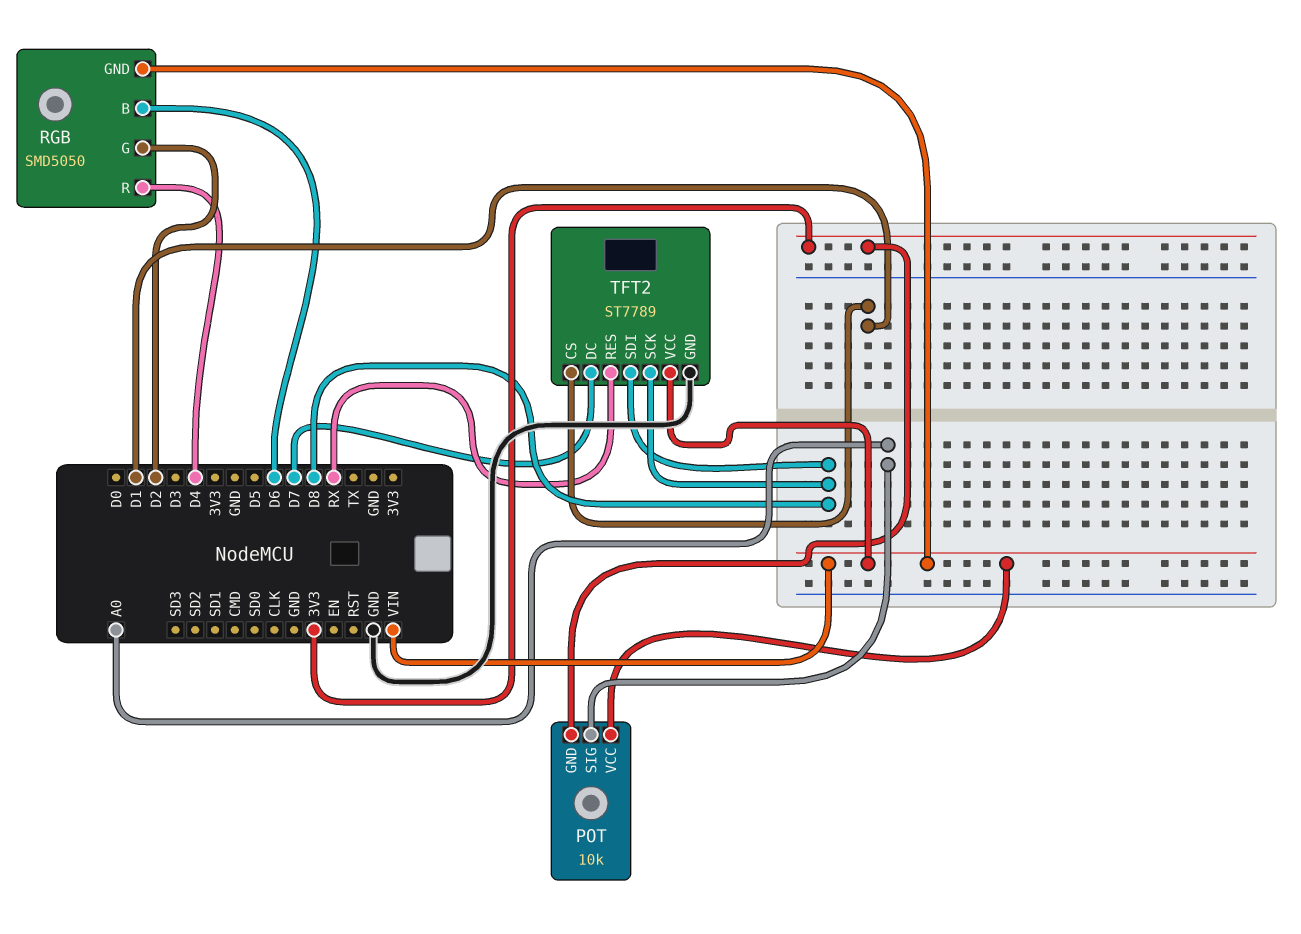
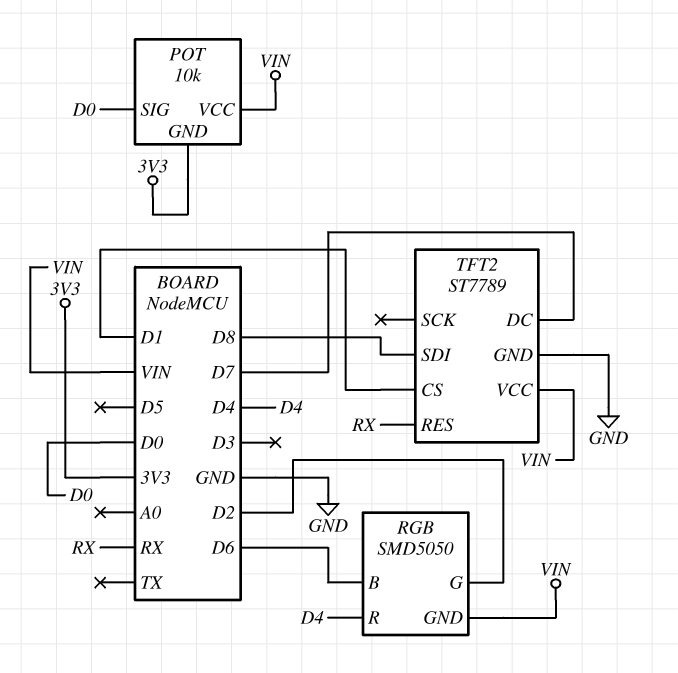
POT pin SIG: A0 -> D0
TFT2 pin SCK: D8 -> none

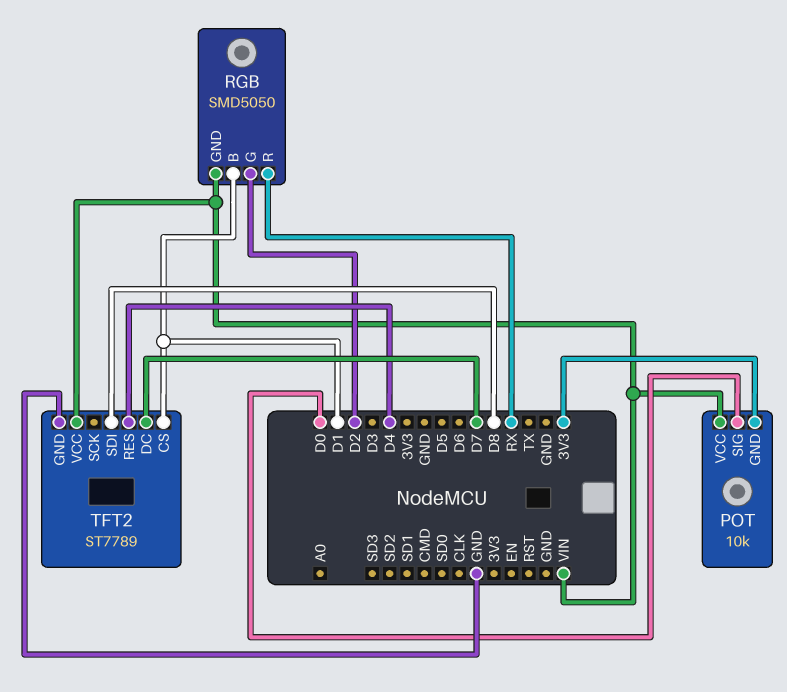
RGB pin B: D6 -> D1
RGB pin R: D4 -> RX
TFT2 pin RES: RX -> D4

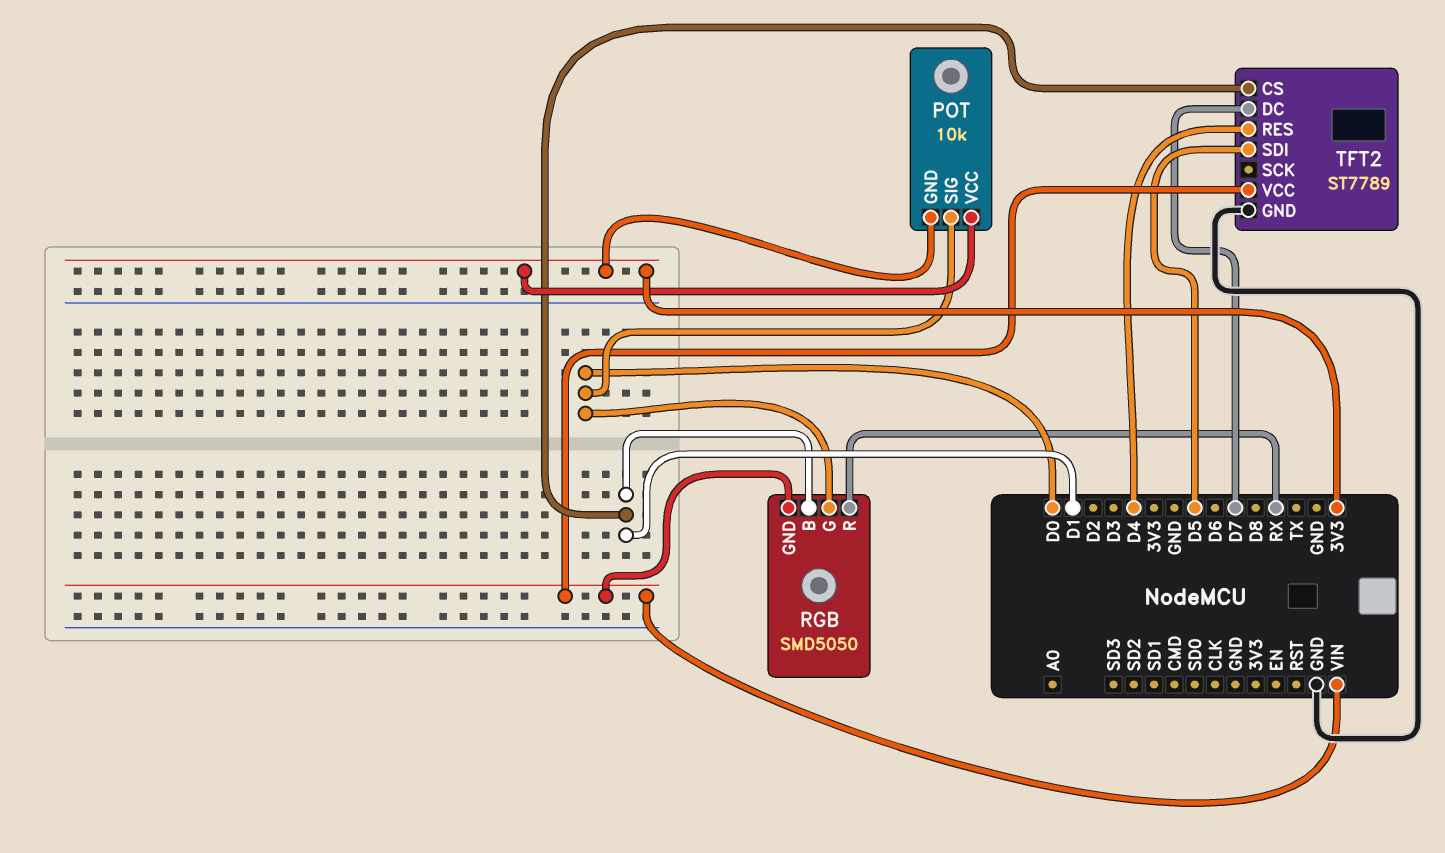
POT pin VCC: VIN -> 3V3
RGB pin G: D2 -> D0
TFT2 pin SDI: D8 -> D5

